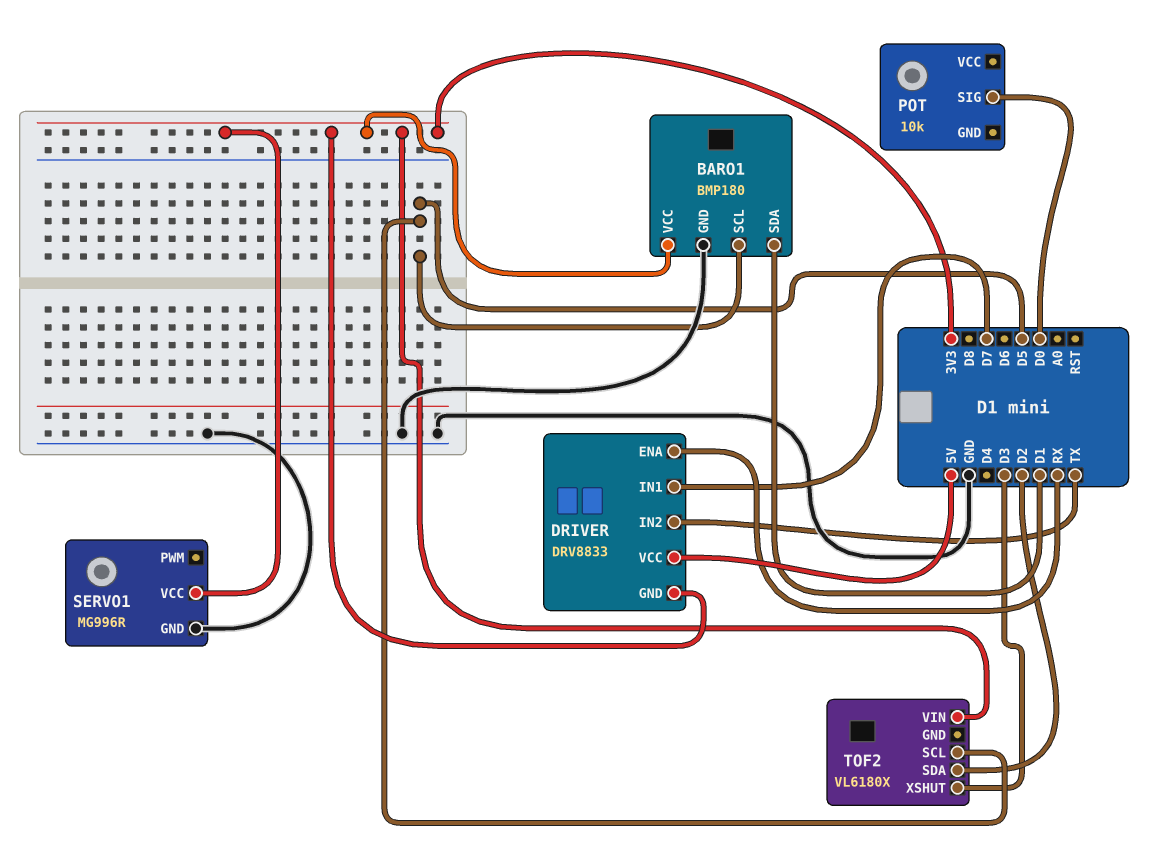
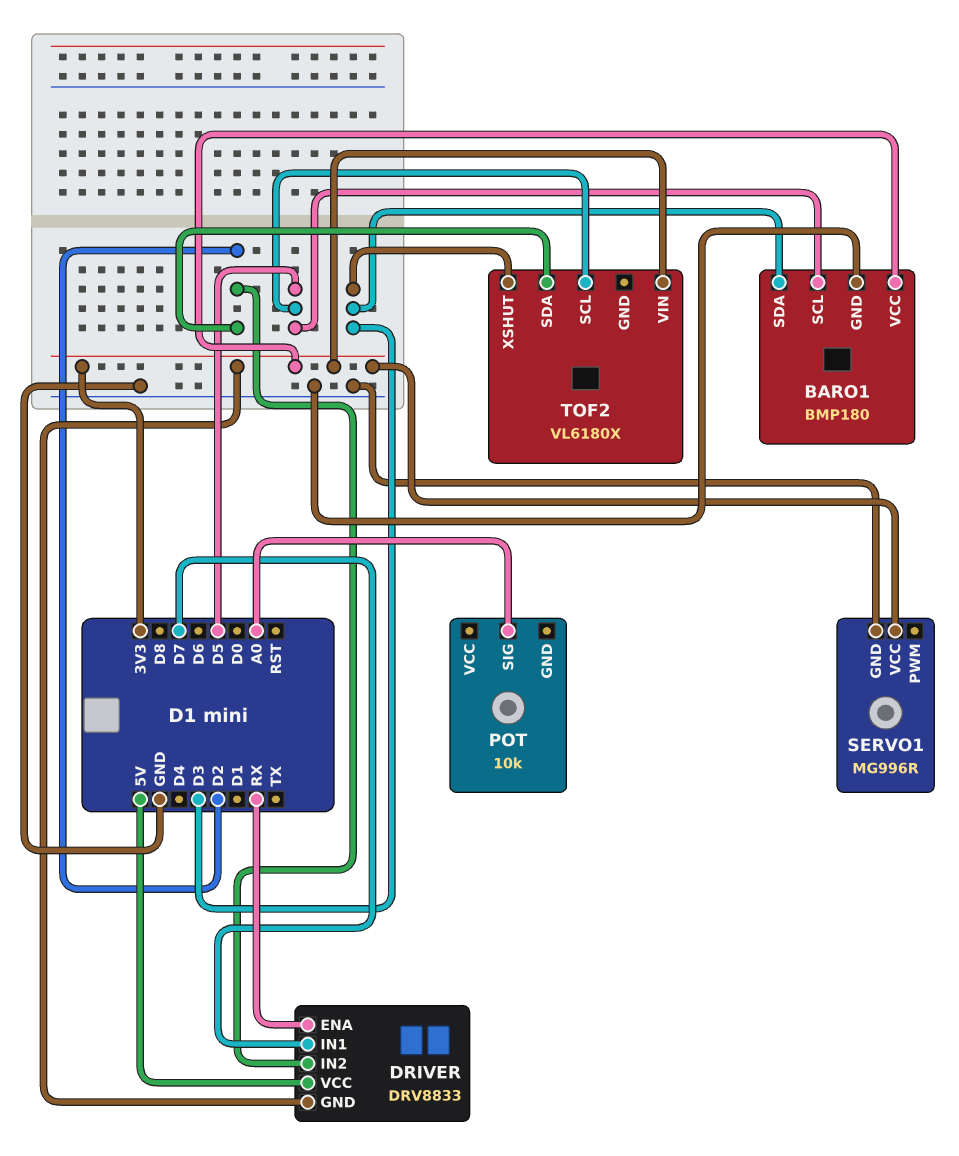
BARO1 pin SDA: D1 -> D3
DRIVER pin IN2: TX -> D2
POT pin SIG: D0 -> A0

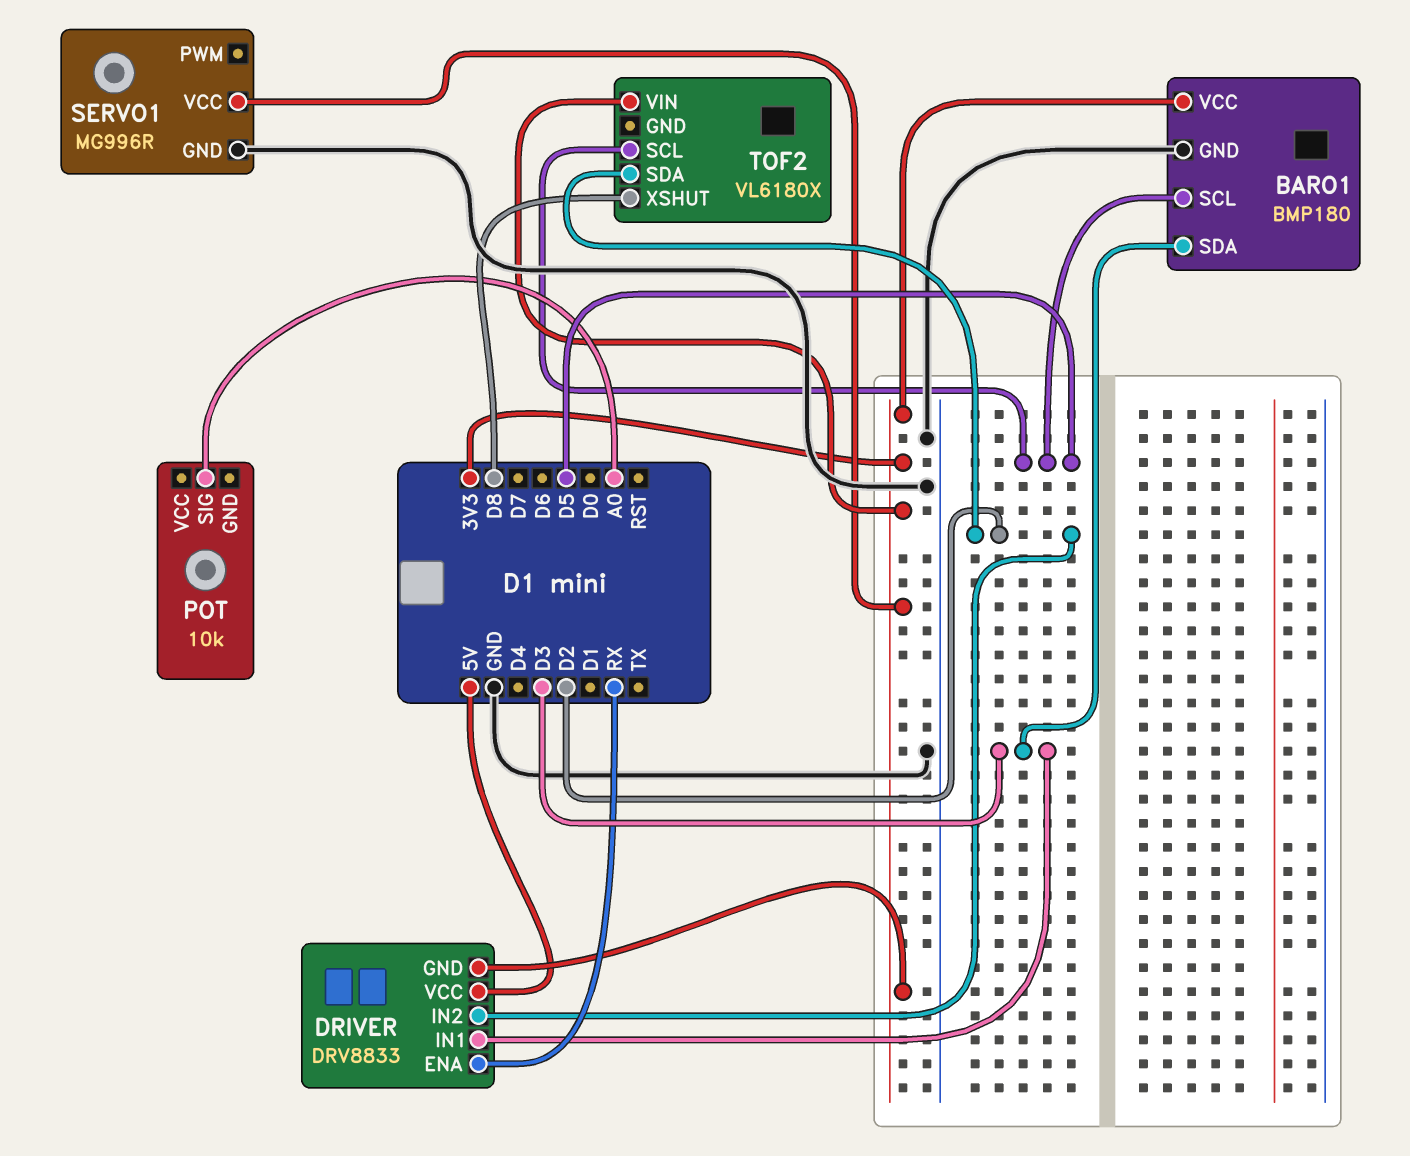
DRIVER pin IN1: D7 -> D3
TOF2 pin XSHUT: D3 -> D8

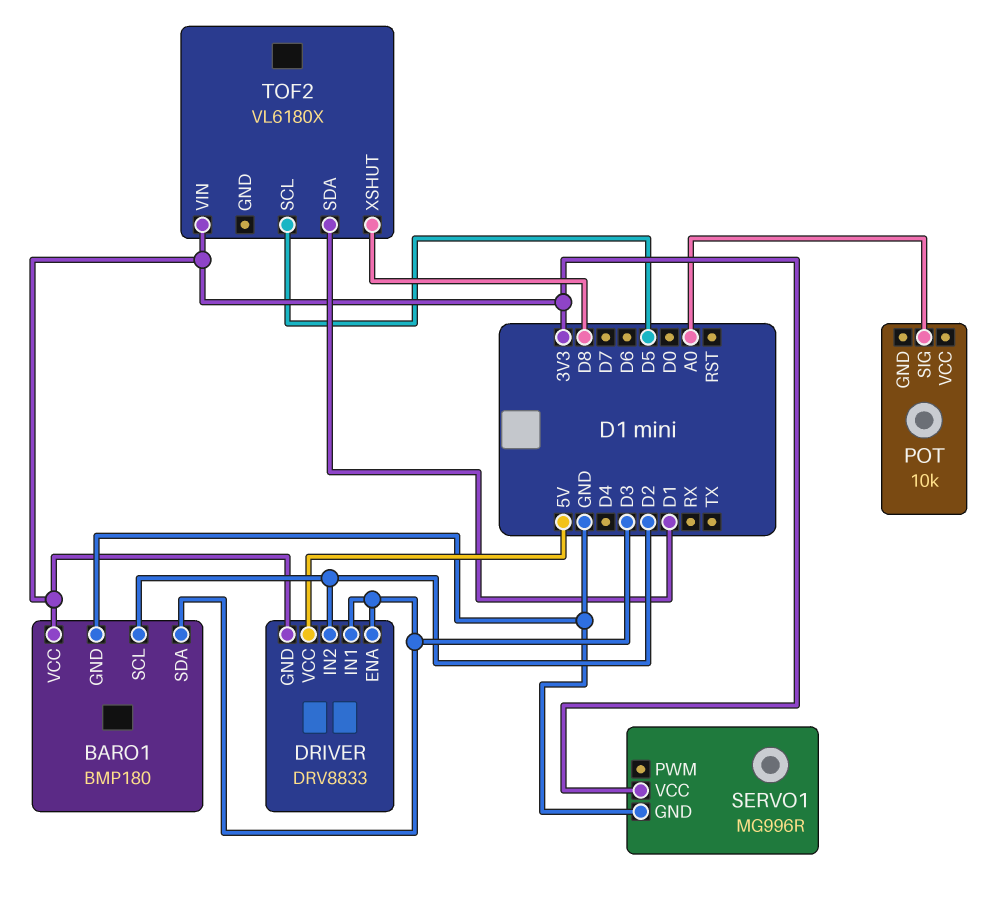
BARO1 pin SCL: D5 -> D2
DRIVER pin ENA: RX -> D3
TOF2 pin SDA: D2 -> D1

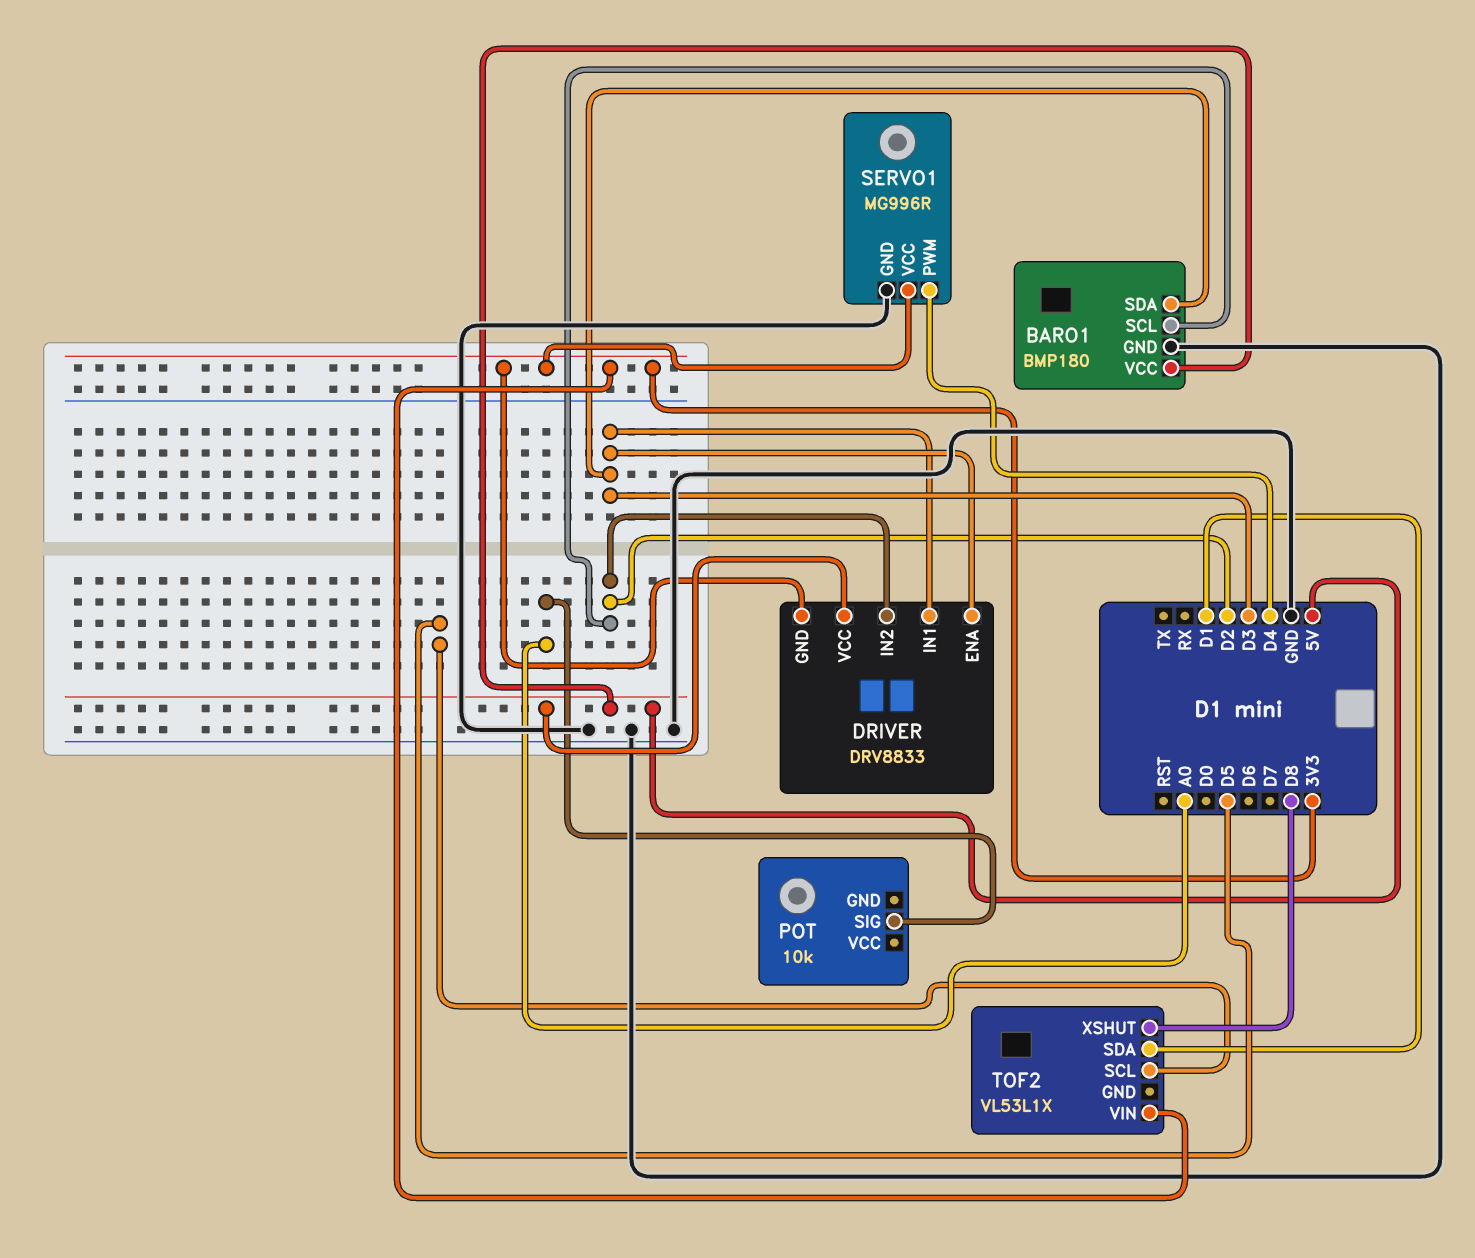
BARO1 pin VCC: 3V3 -> 5V
SERVO1 pin PWM: none -> D4
TOF2: VL6180X -> VL53L1X

